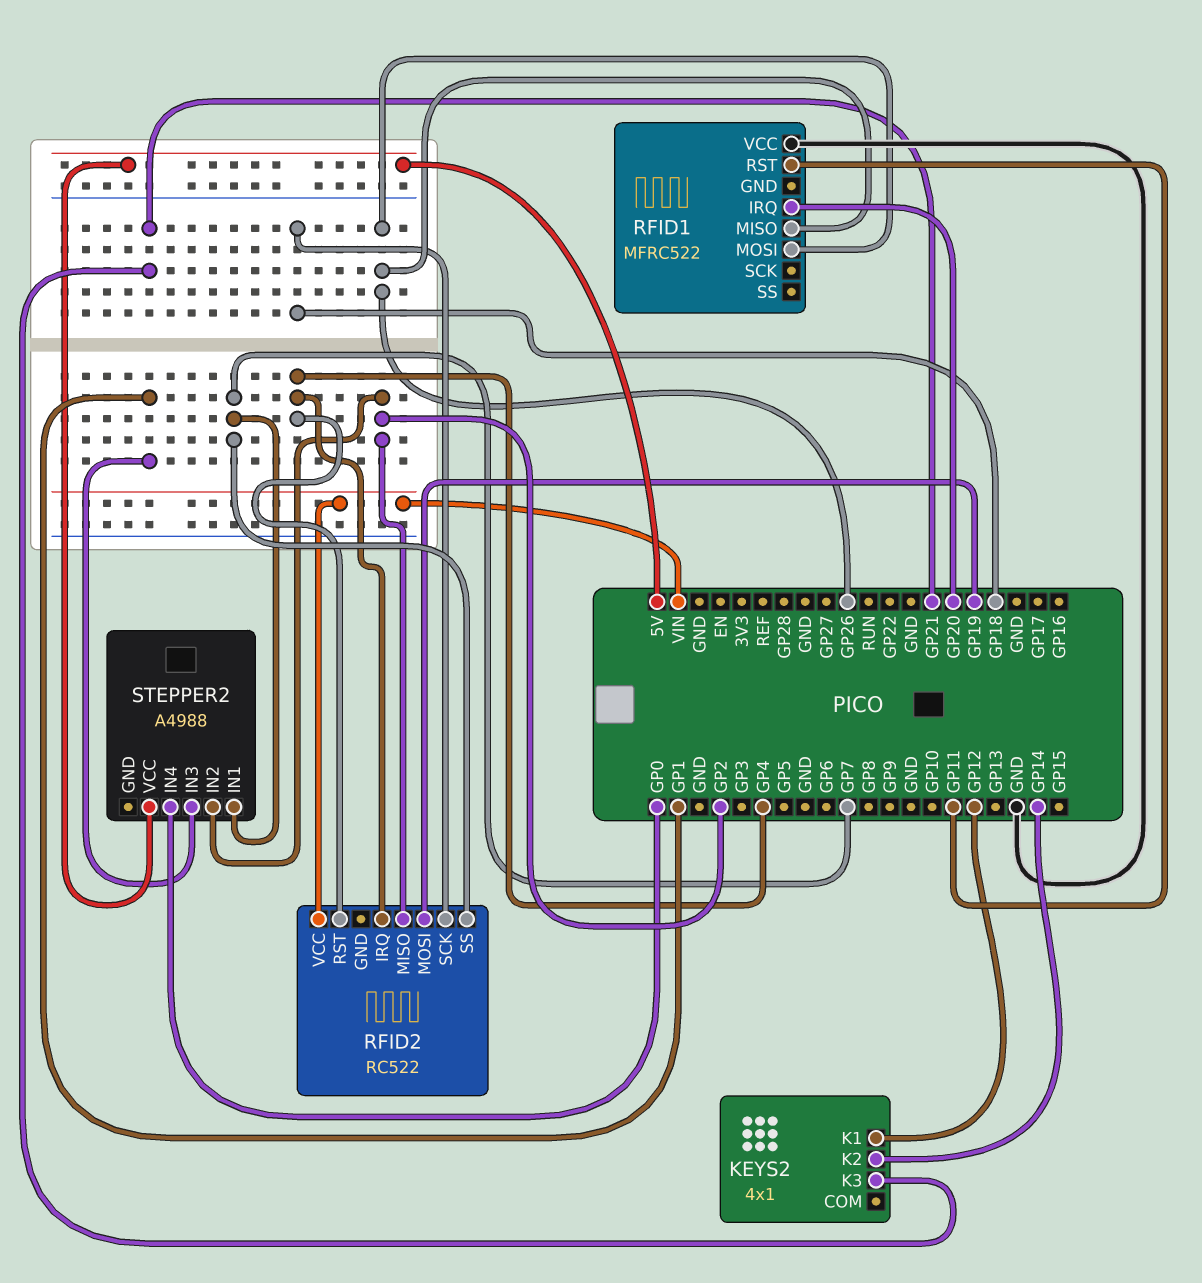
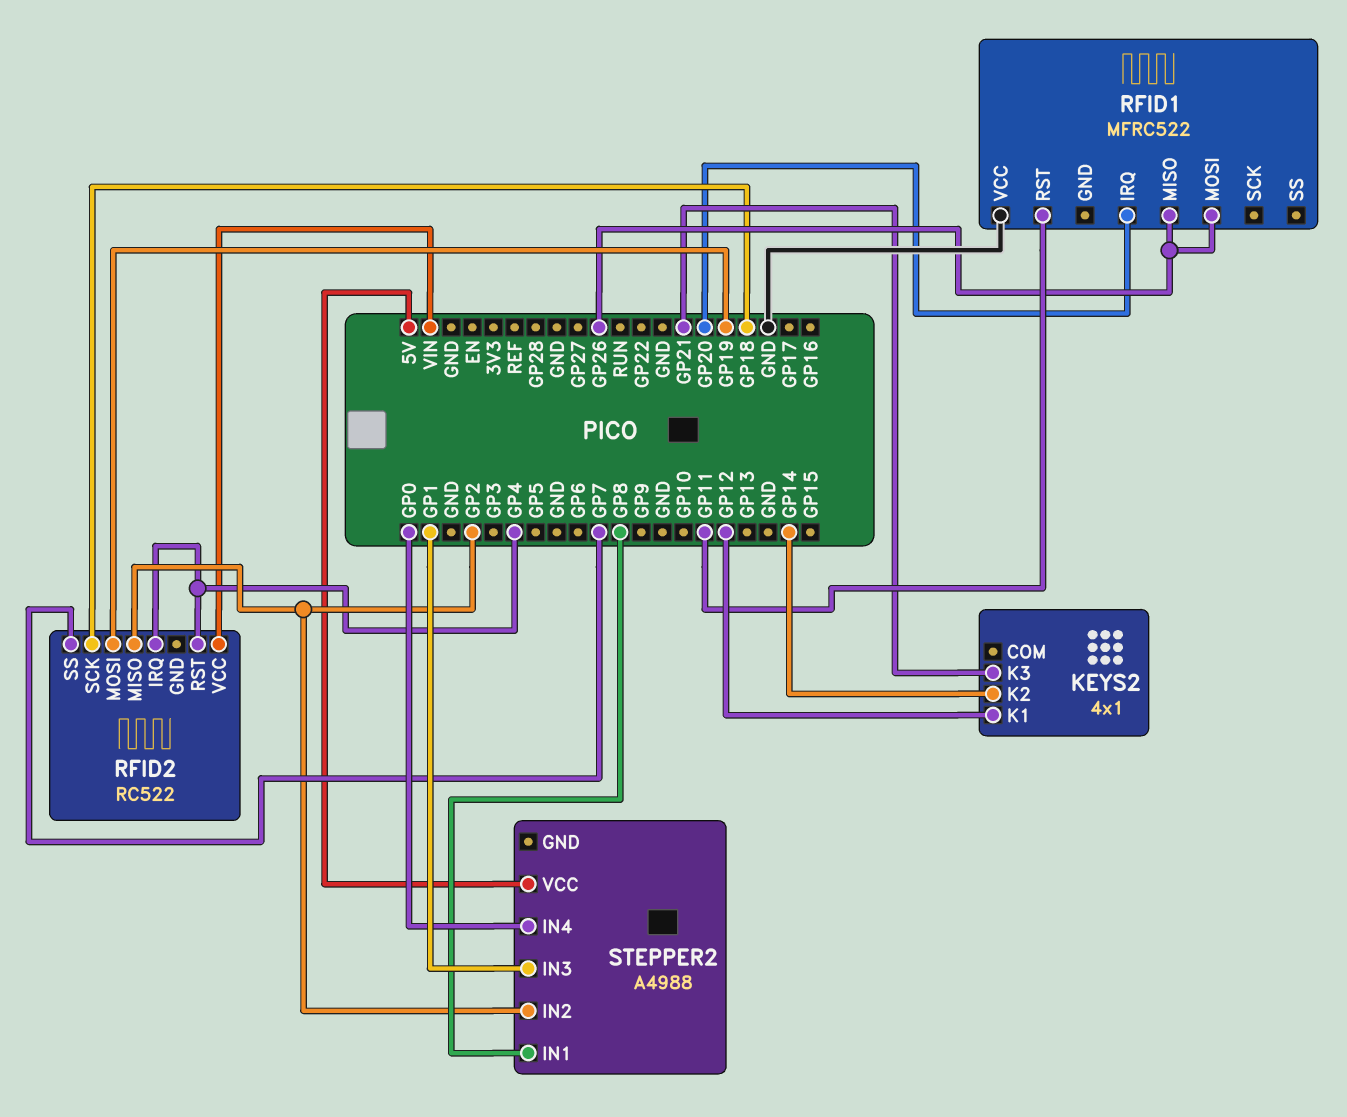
STEPPER2 pin IN1: GP7 -> GP8

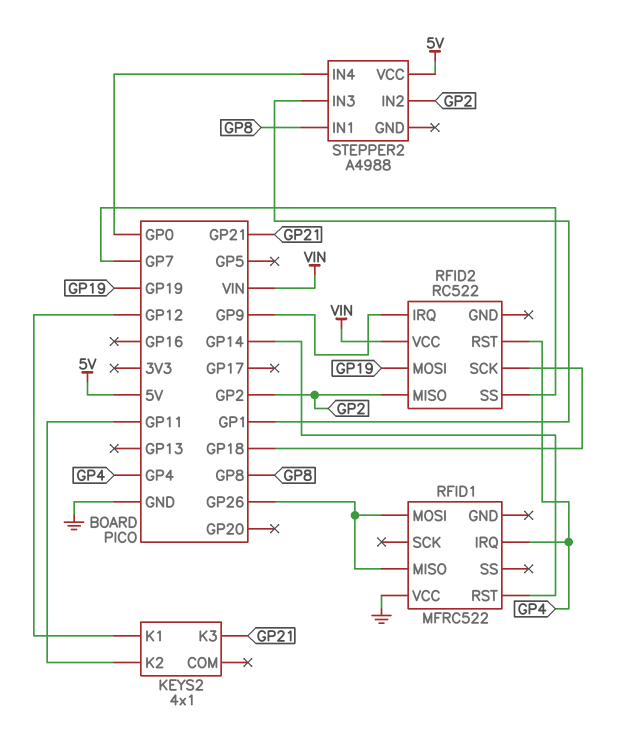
KEYS2 pin K2: GP14 -> GP11
RFID1 pin IRQ: GP20 -> GP4
RFID1 pin RST: GP11 -> GP14
RFID2 pin IRQ: GP4 -> GP9

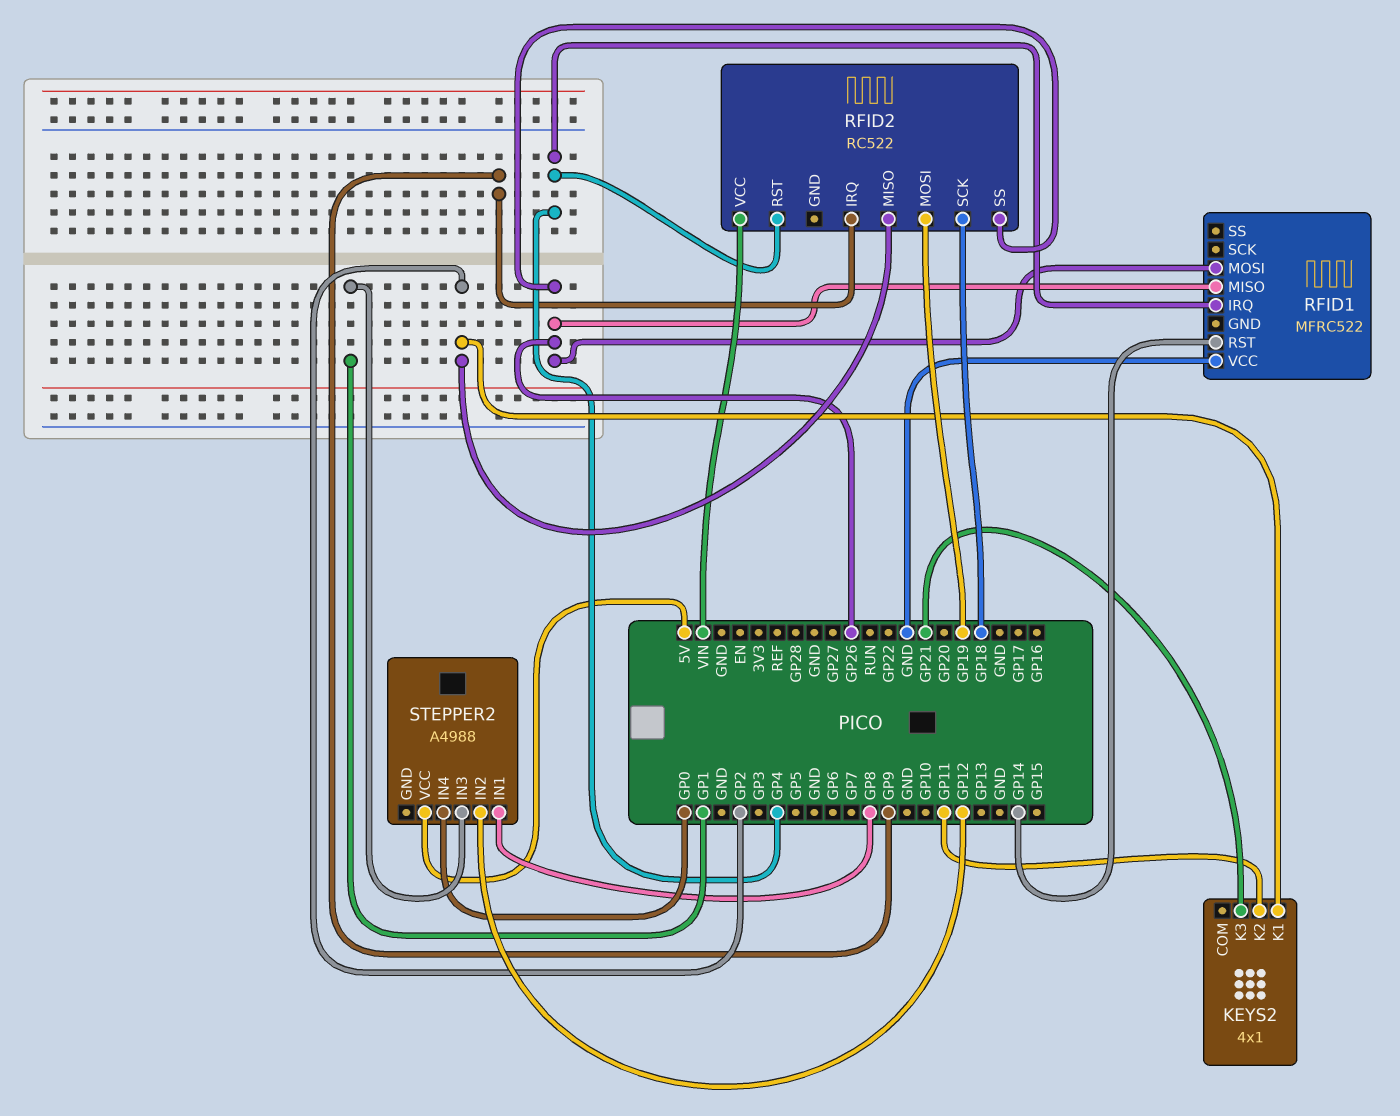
KEYS2 pin K1: GP12 -> GP2
RFID2 pin SS: GP7 -> GP26
STEPPER2 pin IN2: GP2 -> GP12

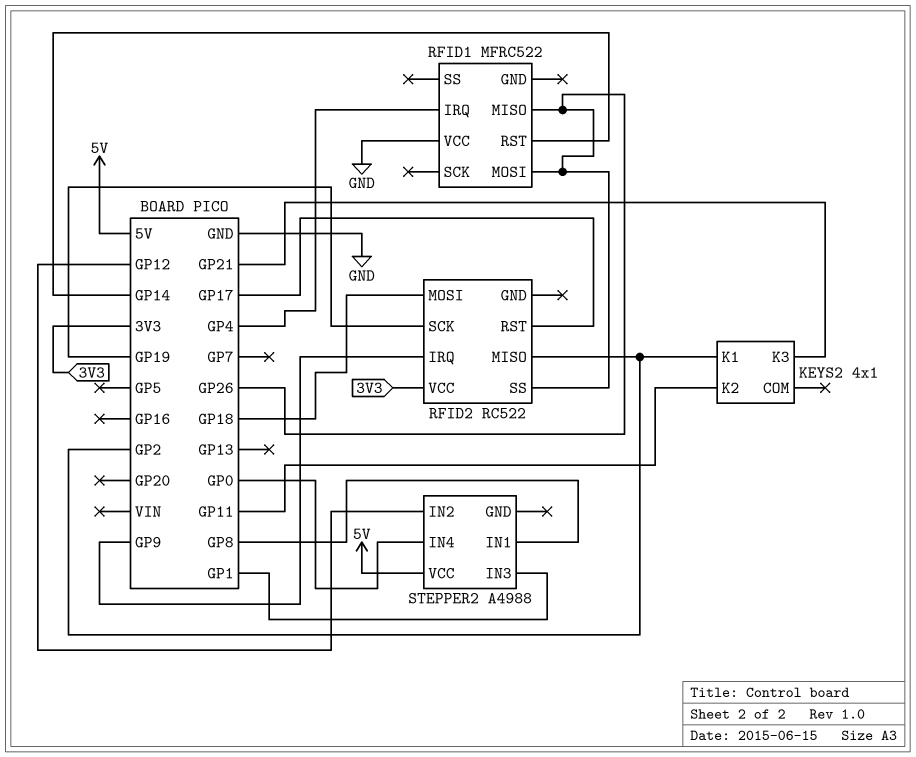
RFID2 pin MOSI: GP19 -> GP18
RFID2 pin RST: GP4 -> GP17
RFID2 pin SCK: GP18 -> GP19
RFID2 pin VCC: VIN -> 3V3

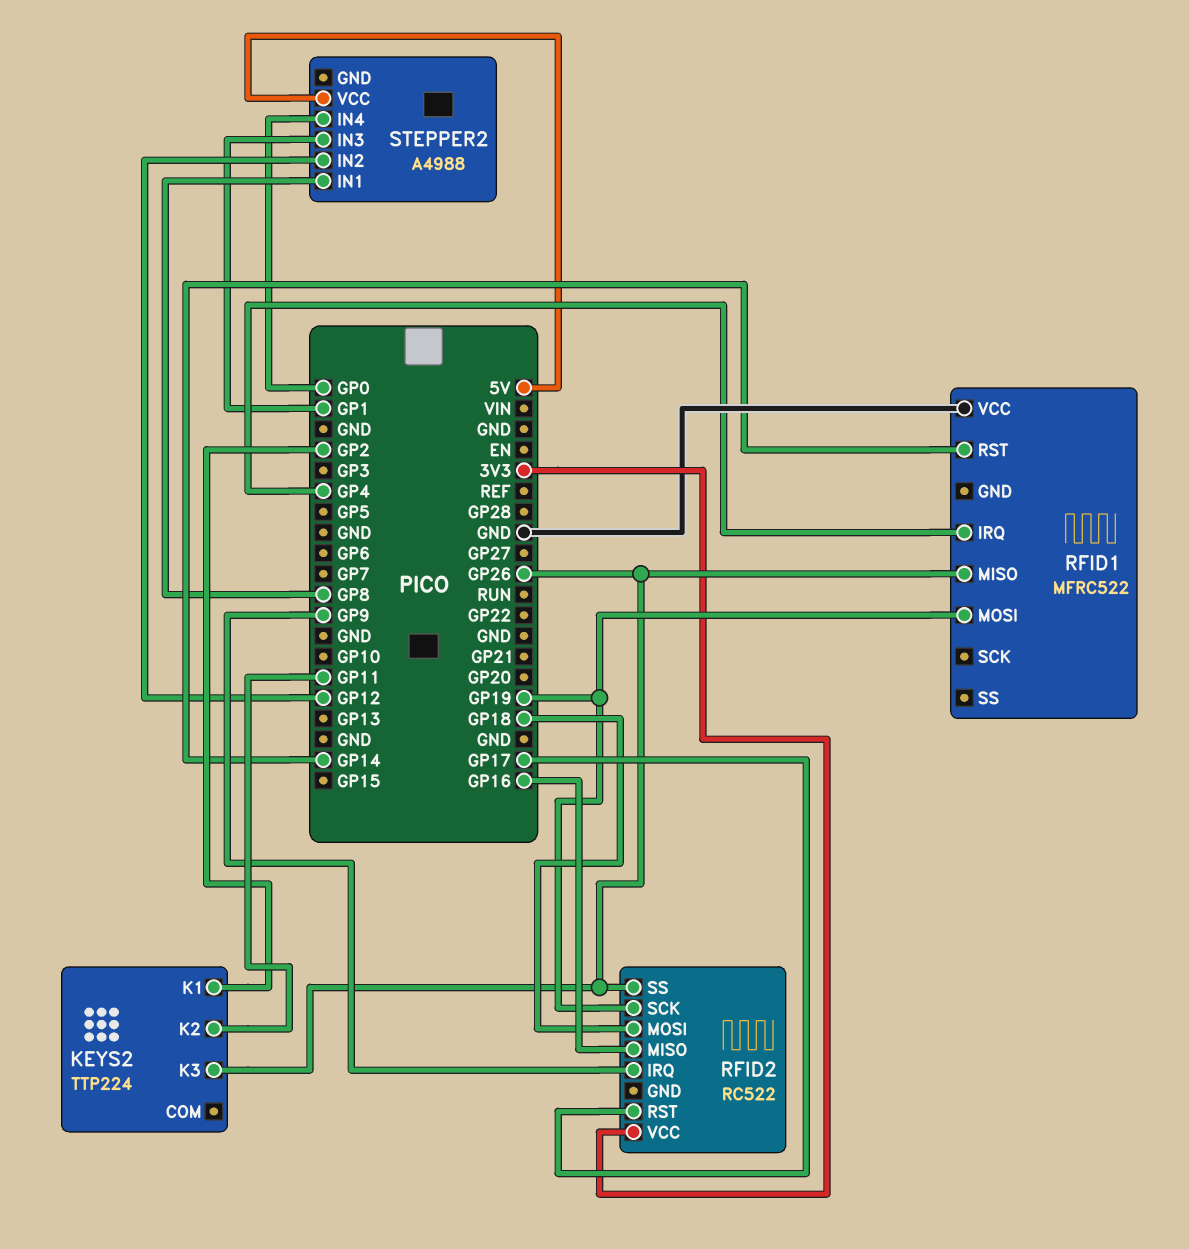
KEYS2: 4x1 -> TTP224
KEYS2 pin K3: GP21 -> GP26
RFID1 pin MOSI: GP26 -> GP19
RFID2 pin MISO: GP2 -> GP16

